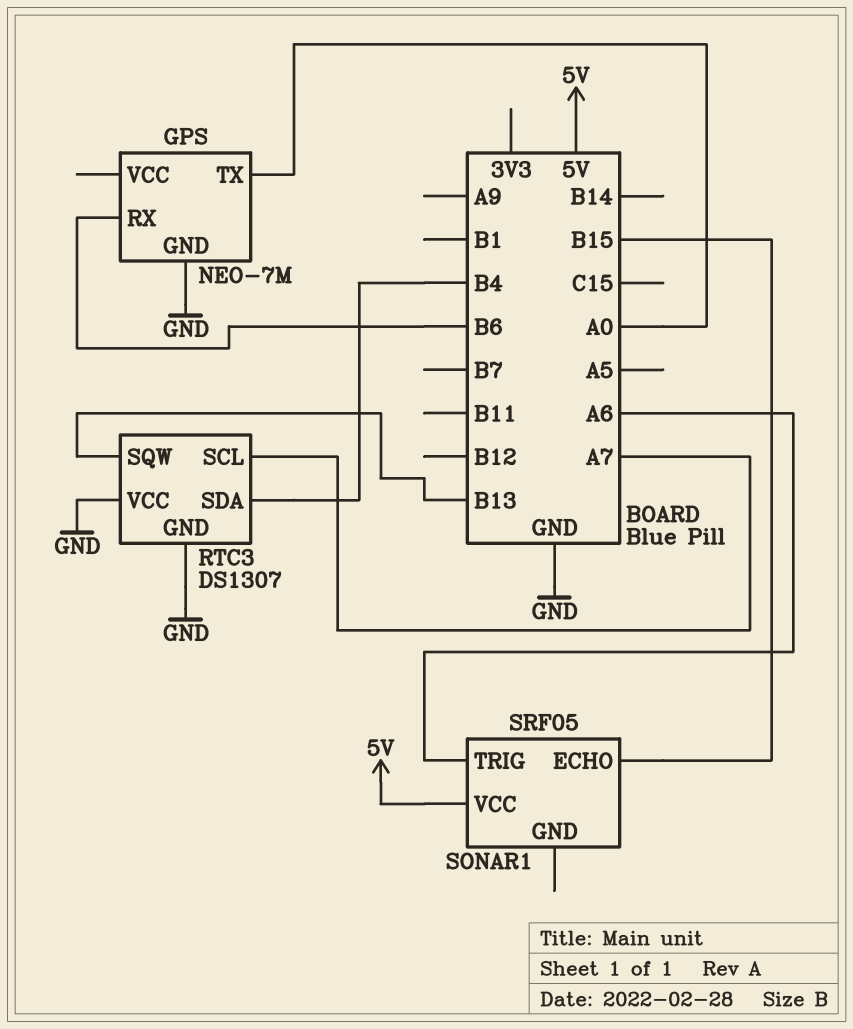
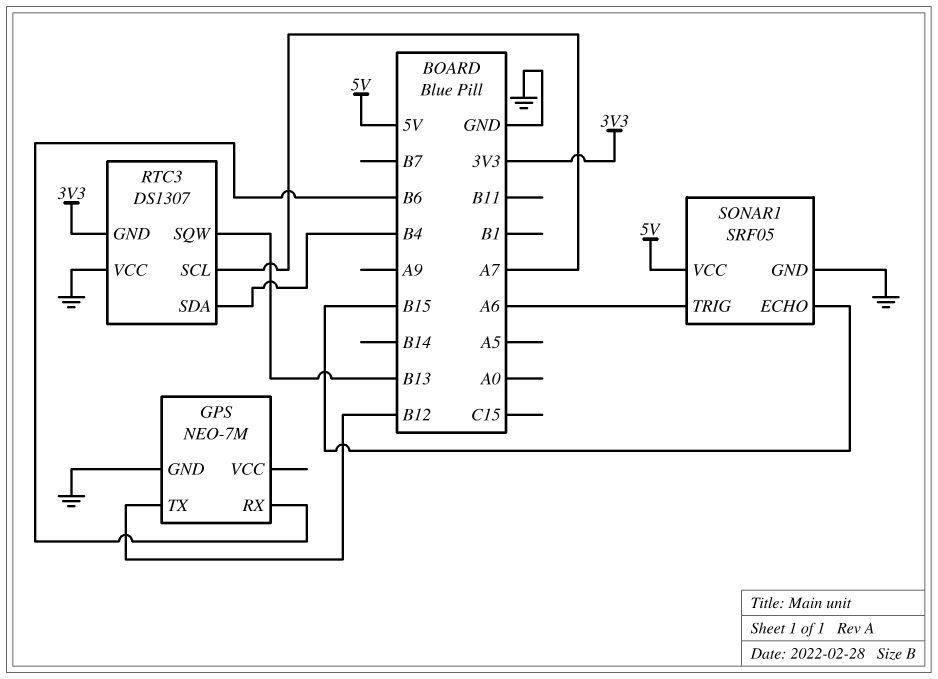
GPS pin TX: A0 -> B12
RTC3 pin GND: GND -> 3V3
SONAR1 pin GND: none -> GND

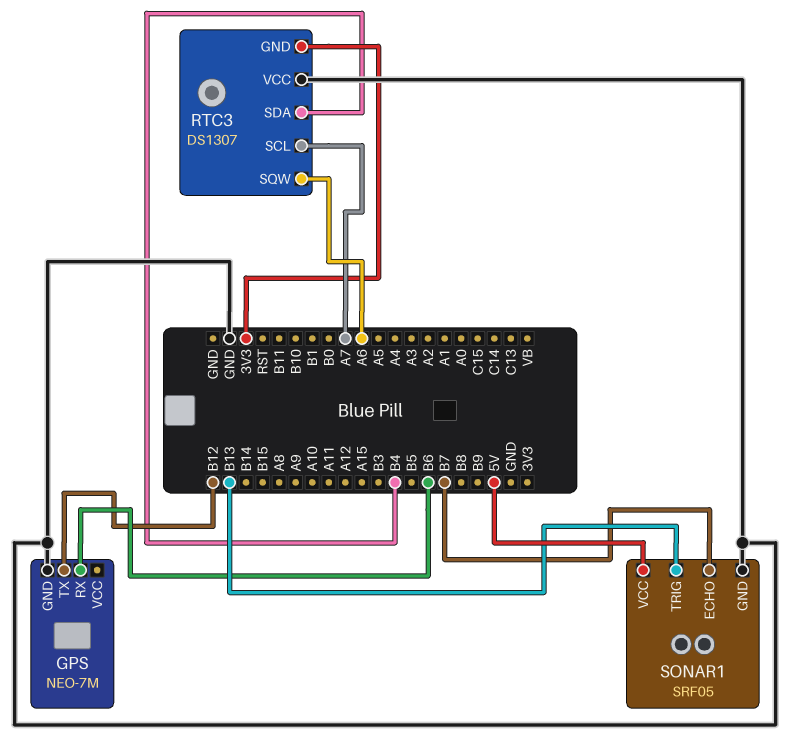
RTC3 pin SQW: B13 -> A6
SONAR1 pin ECHO: B15 -> B7
SONAR1 pin TRIG: A6 -> B13

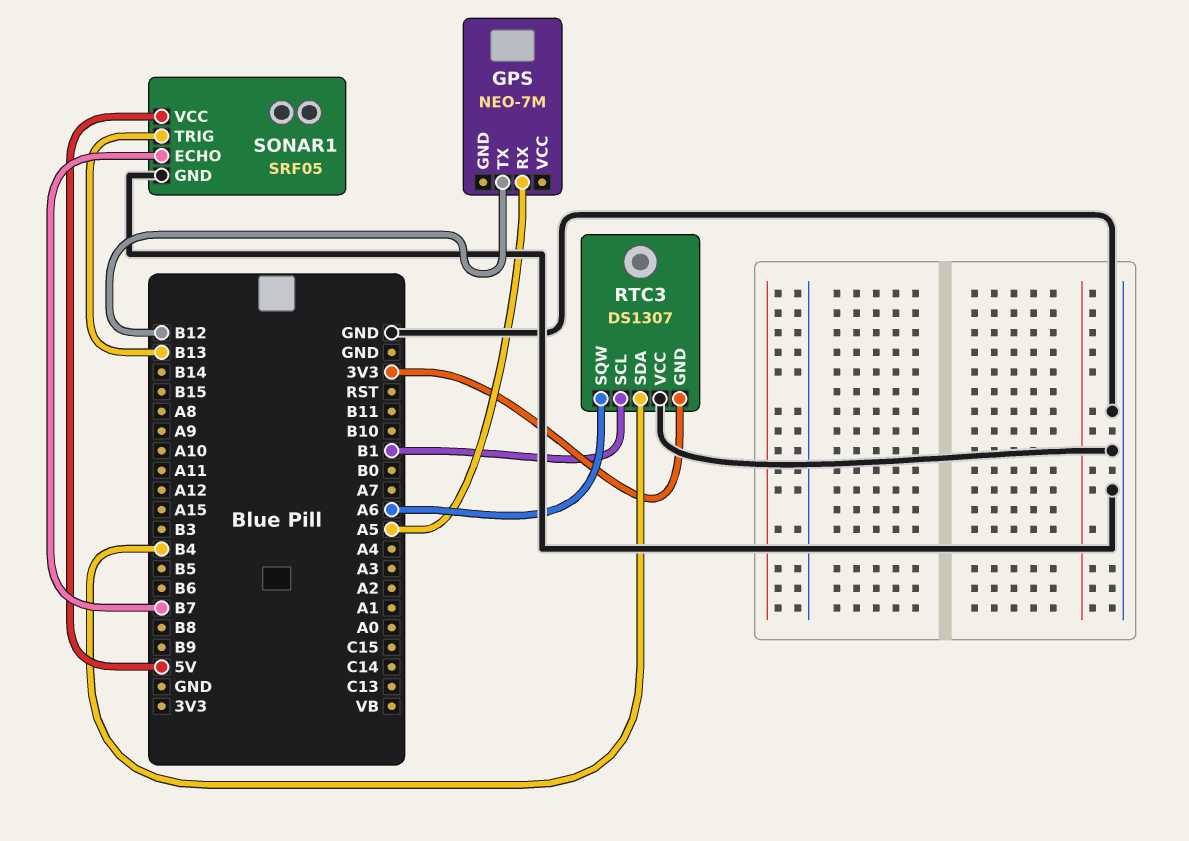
GPS pin GND: GND -> none
GPS pin RX: B6 -> A5
RTC3 pin SCL: A7 -> B1

